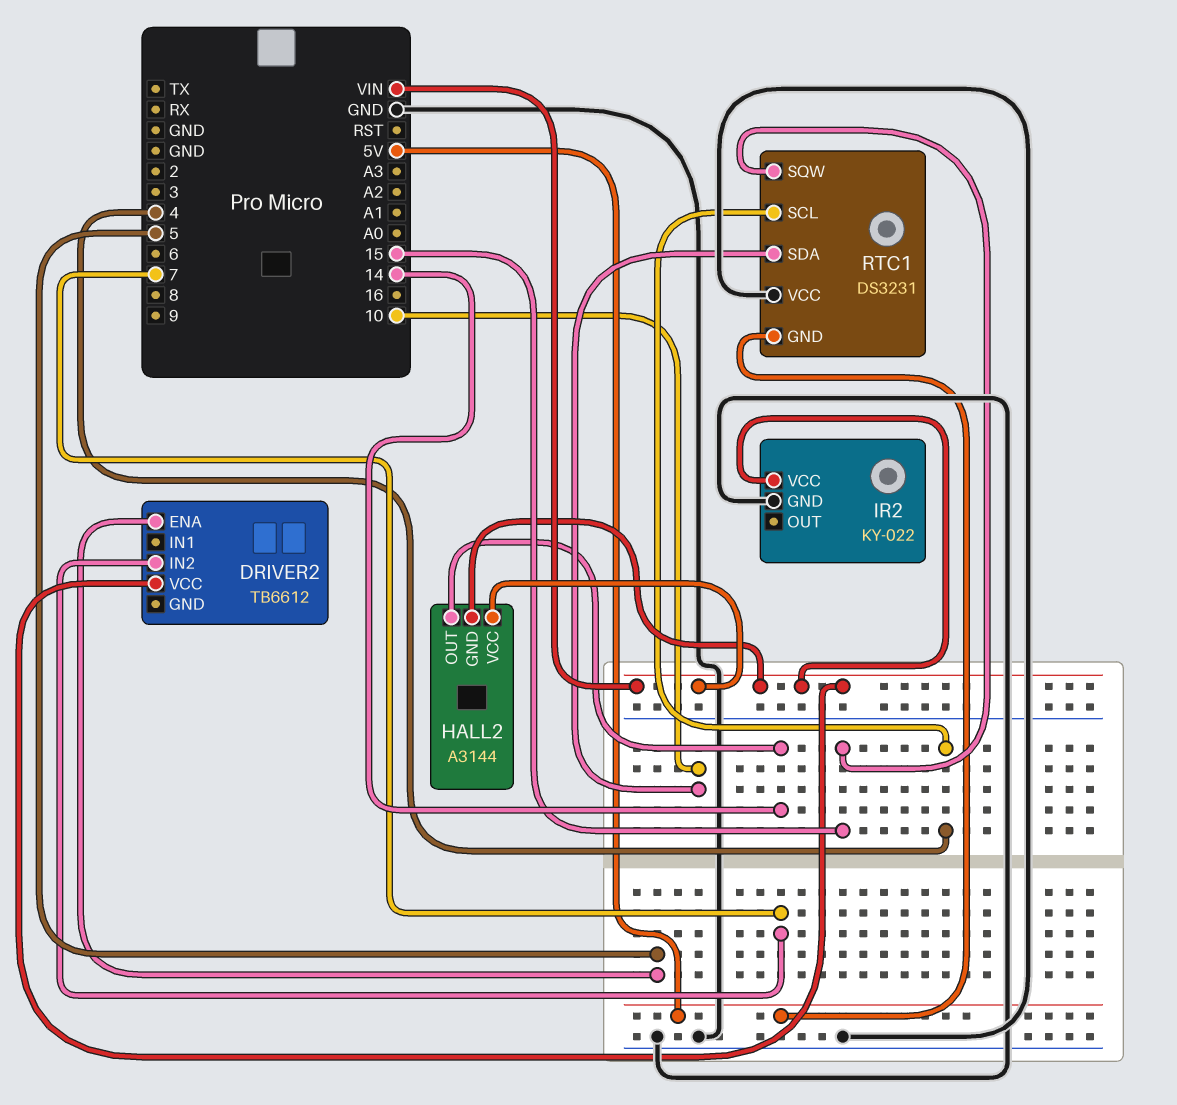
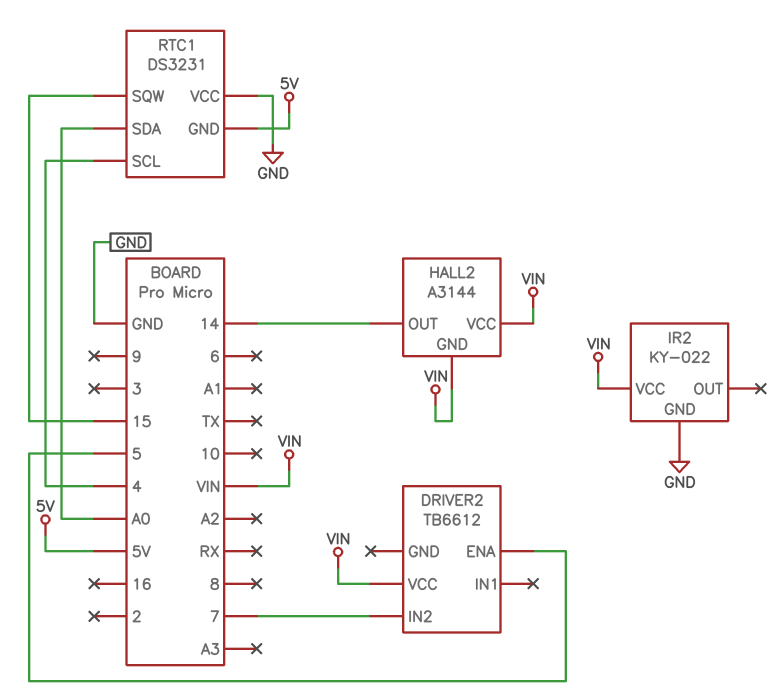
RTC1 pin SDA: 10 -> A0

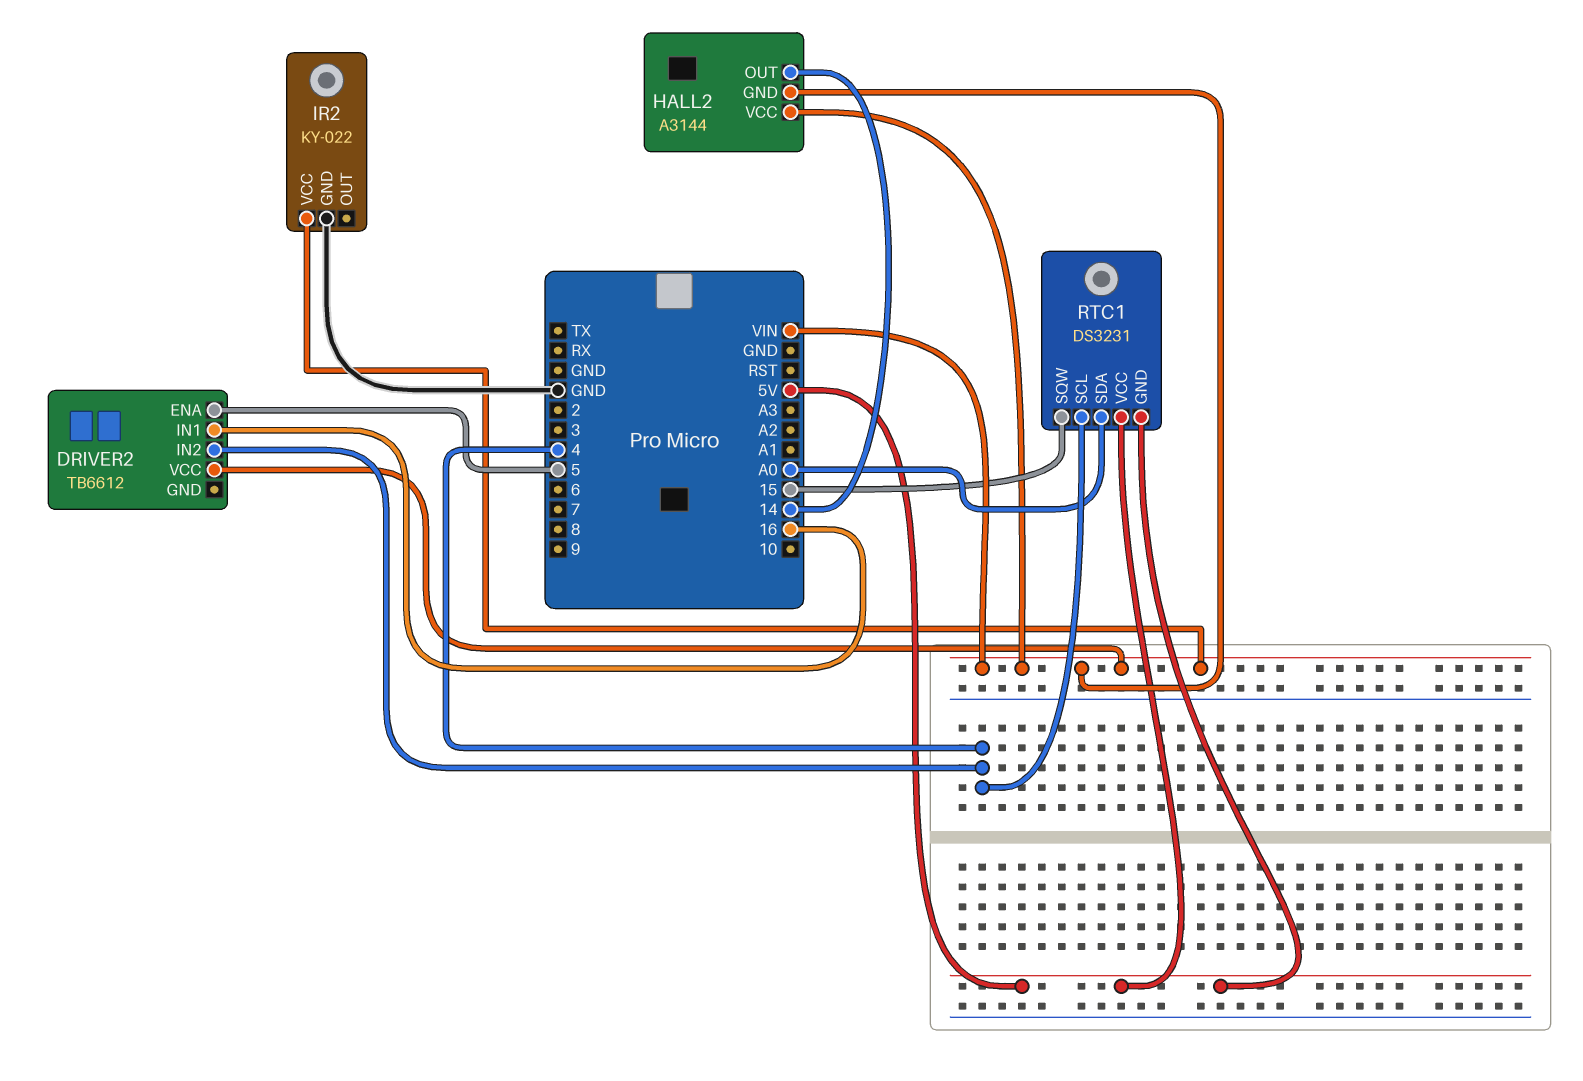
DRIVER2 pin IN1: none -> 16
DRIVER2 pin IN2: 7 -> 4
RTC1 pin VCC: GND -> 5V

